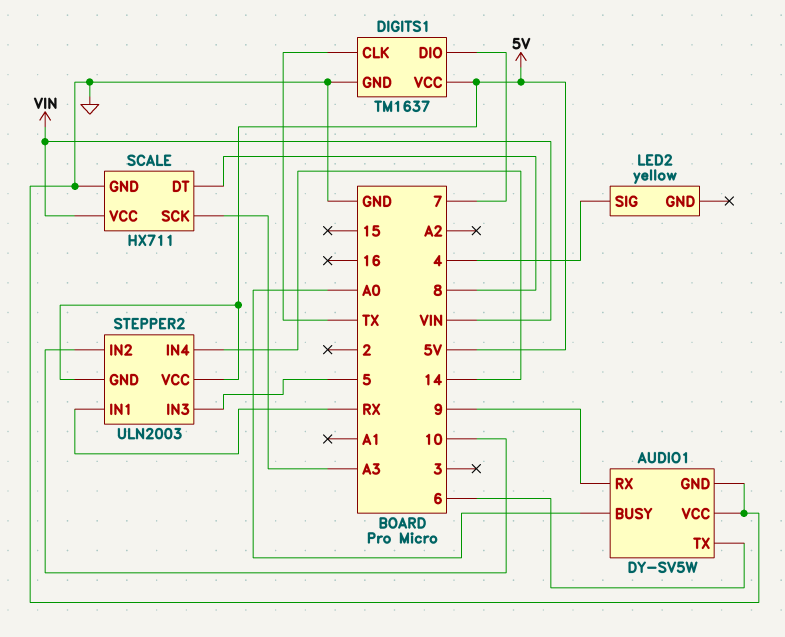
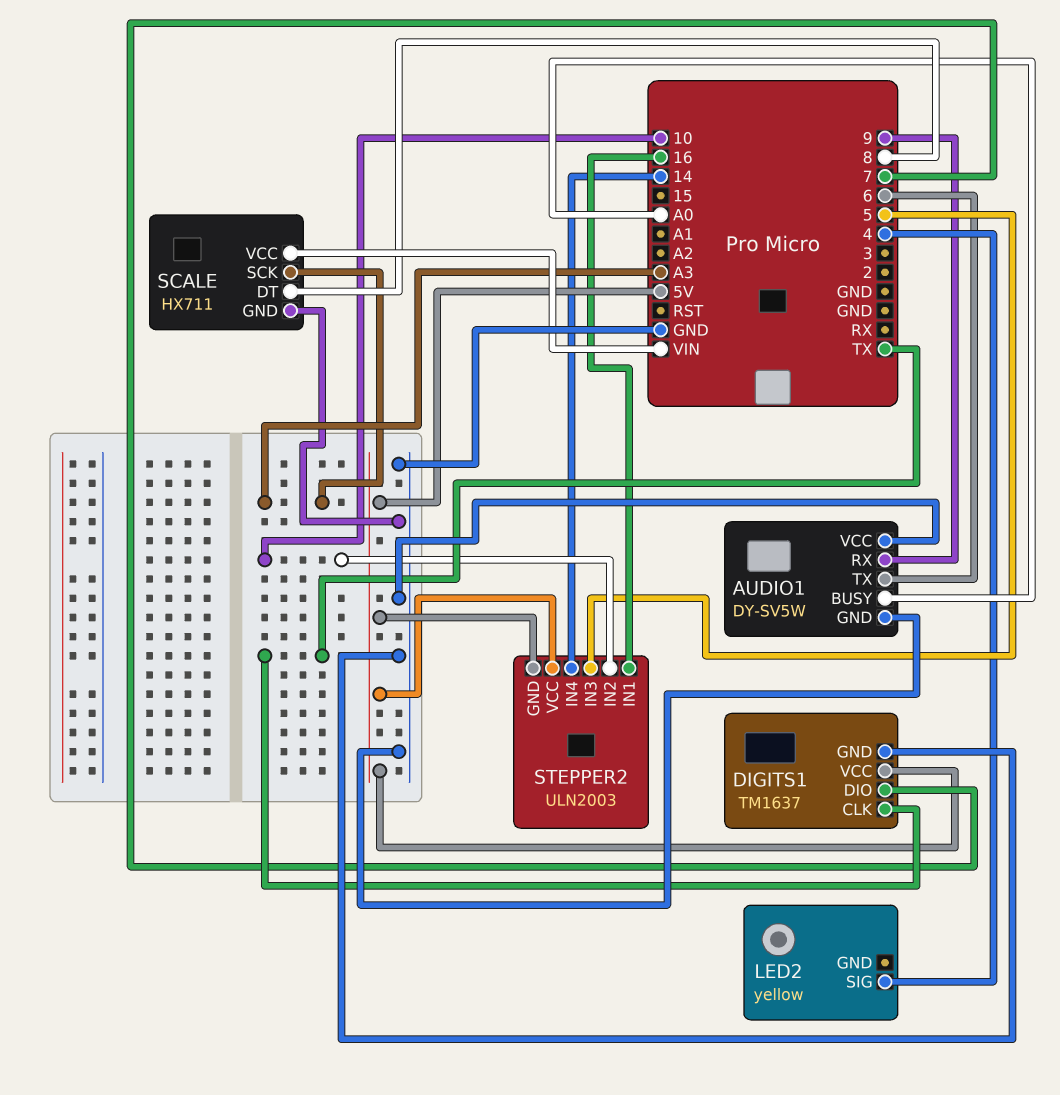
STEPPER2 pin IN1: RX -> 16

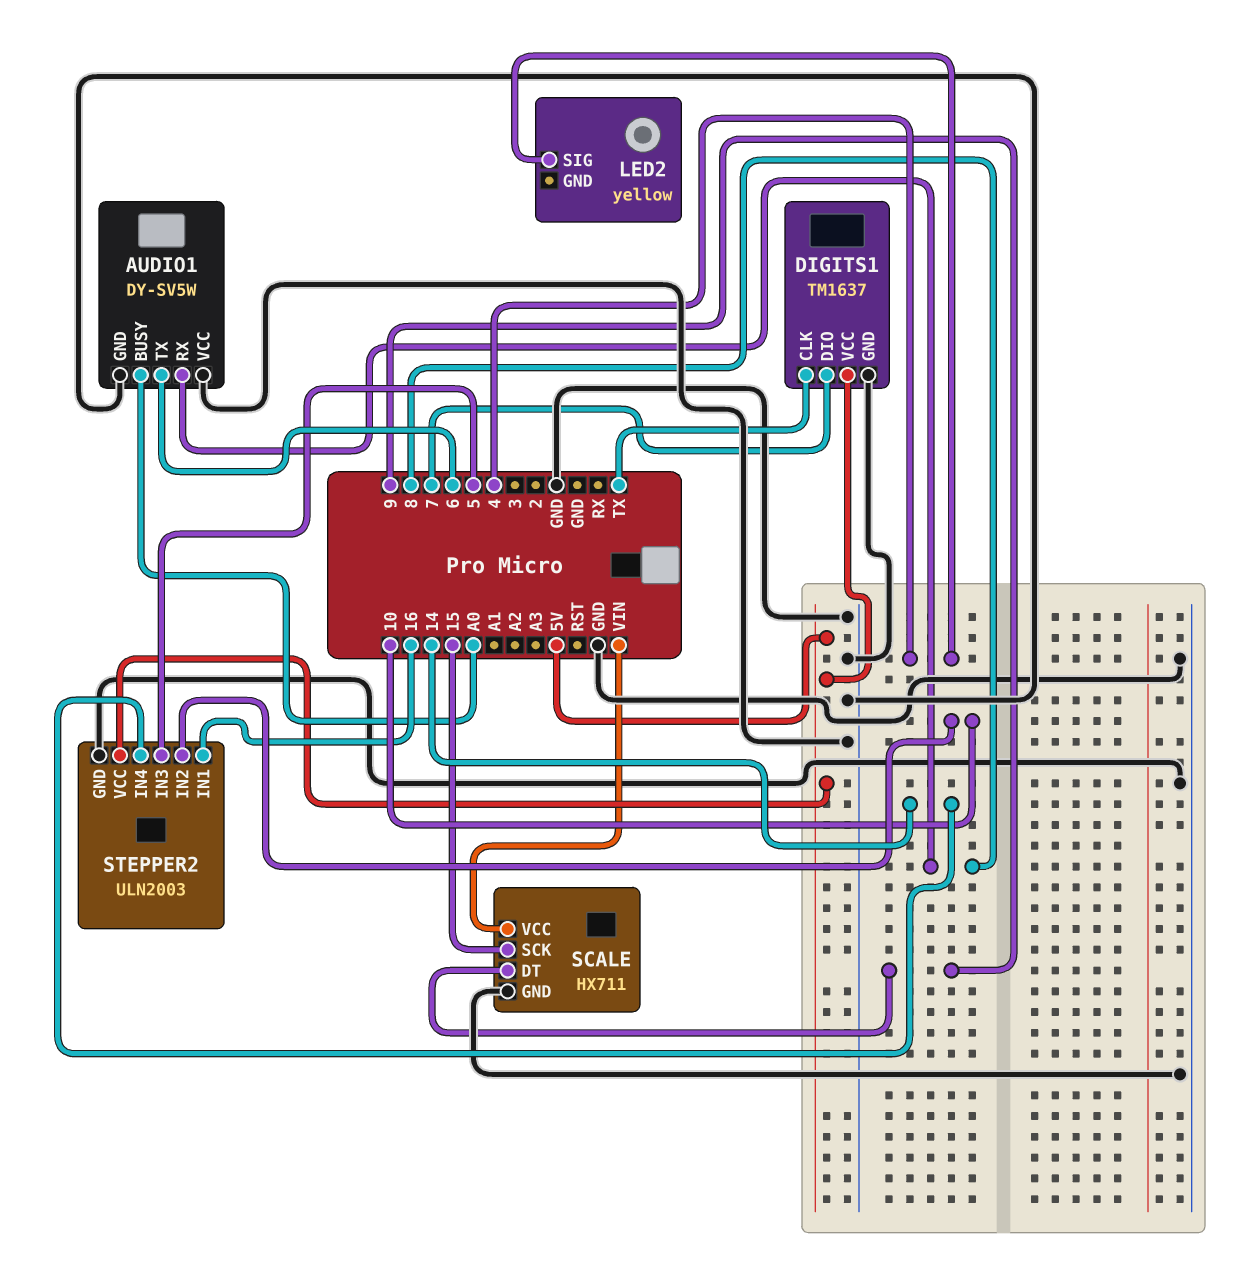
AUDIO1 pin RX: 9 -> 8
SCALE pin DT: 8 -> 9
SCALE pin SCK: A3 -> 15
STEPPER2 pin GND: 5V -> GND

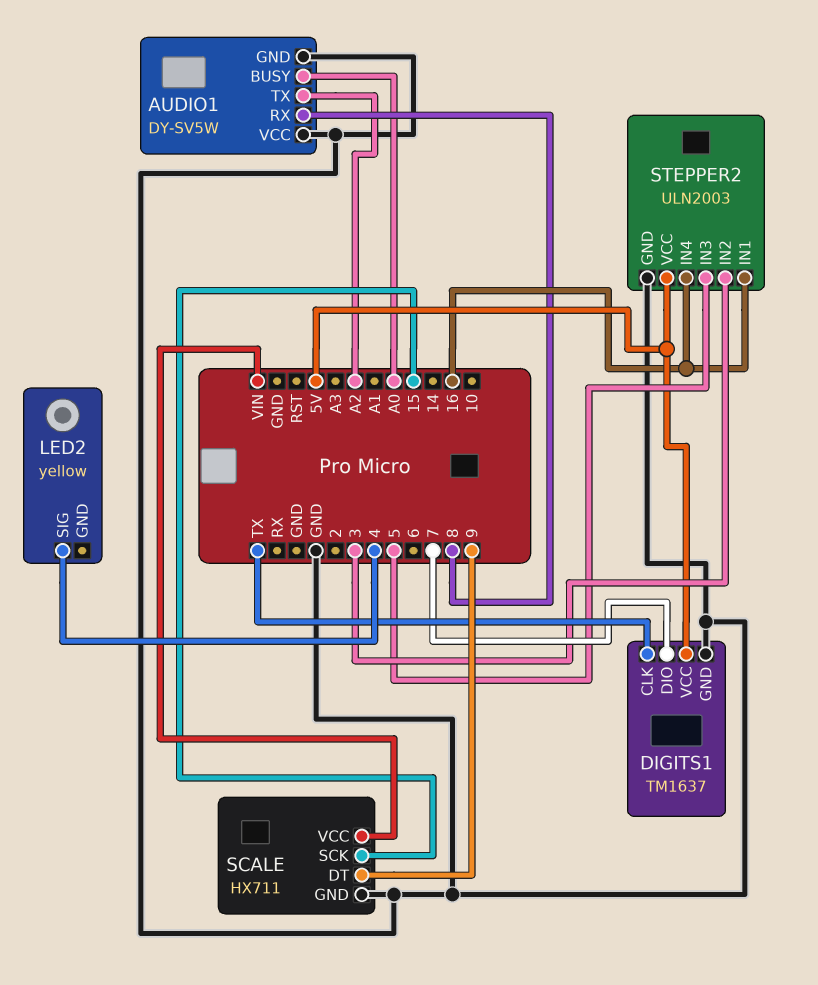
AUDIO1 pin TX: 6 -> A2
STEPPER2 pin IN2: 10 -> 3
STEPPER2 pin IN4: 14 -> 16

